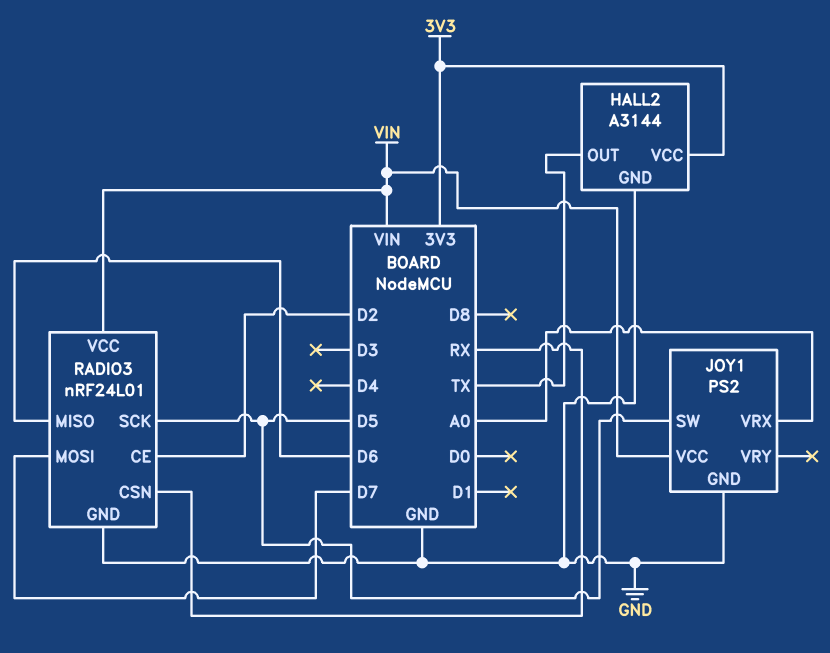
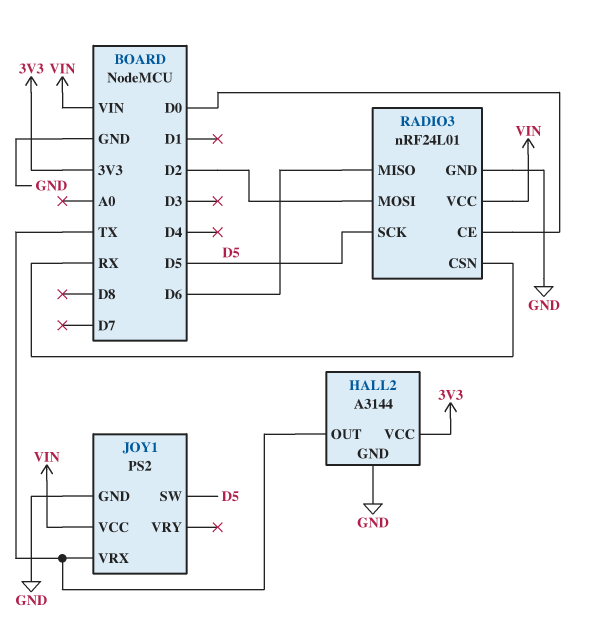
JOY1 pin VRX: A0 -> TX
RADIO3 pin CE: D2 -> D0
RADIO3 pin MOSI: D7 -> D2

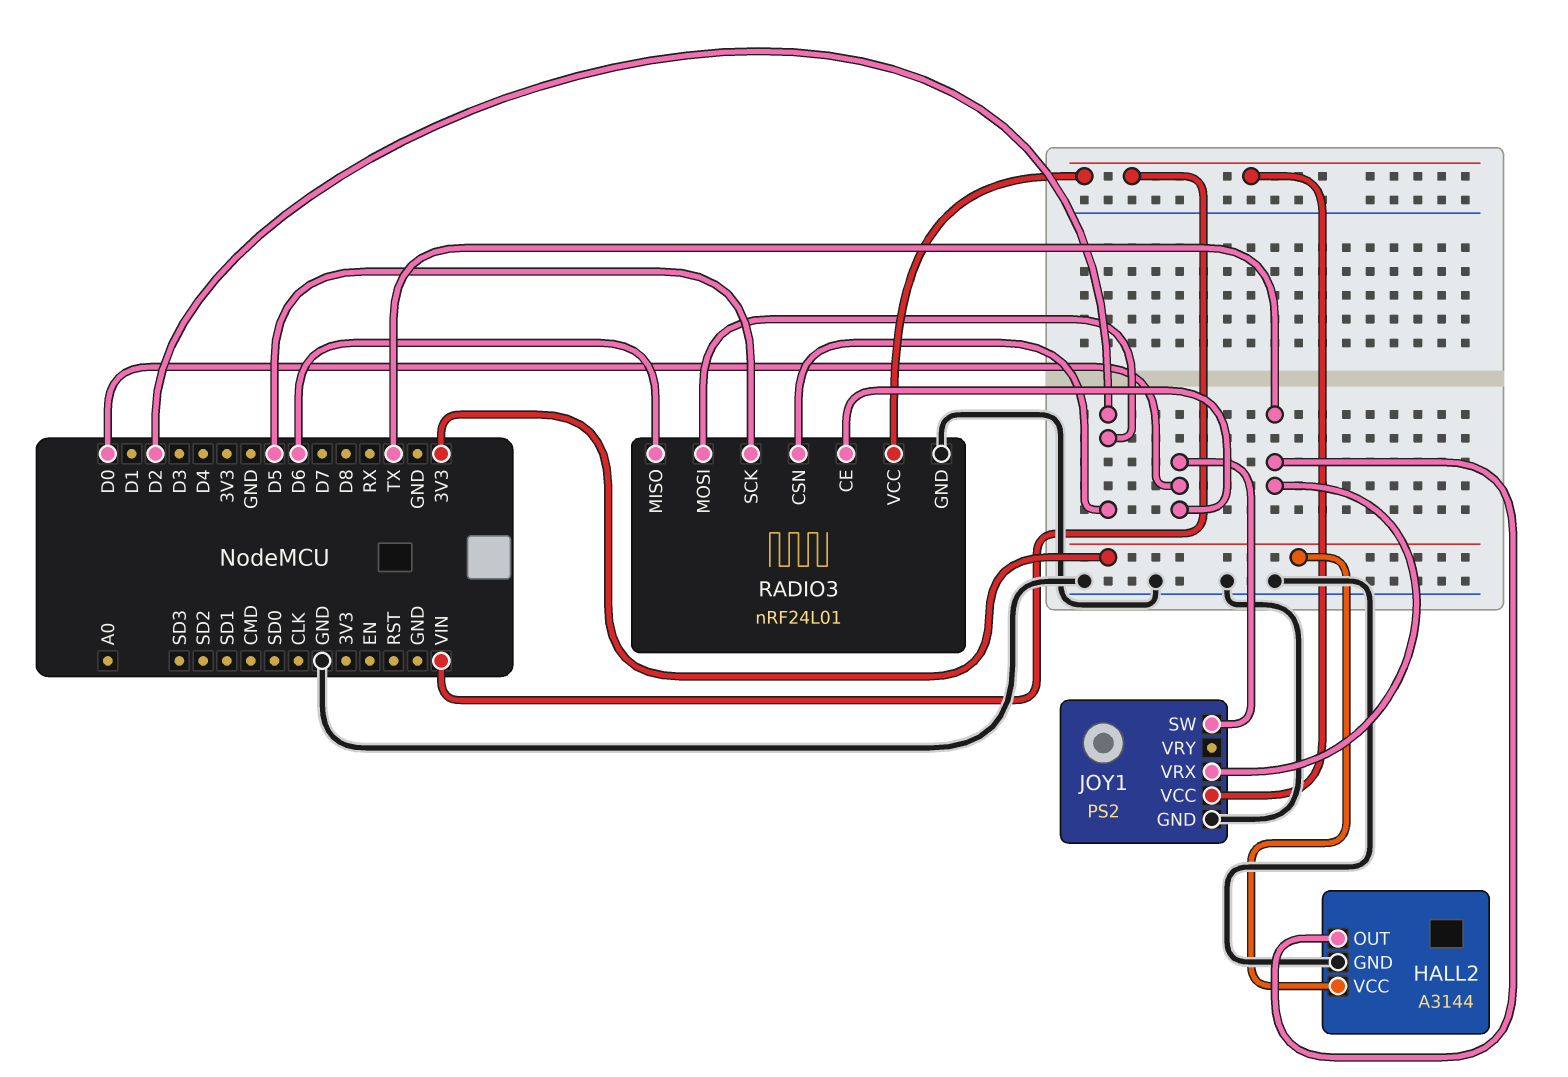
JOY1 pin SW: D5 -> D0
RADIO3 pin CSN: RX -> D2

